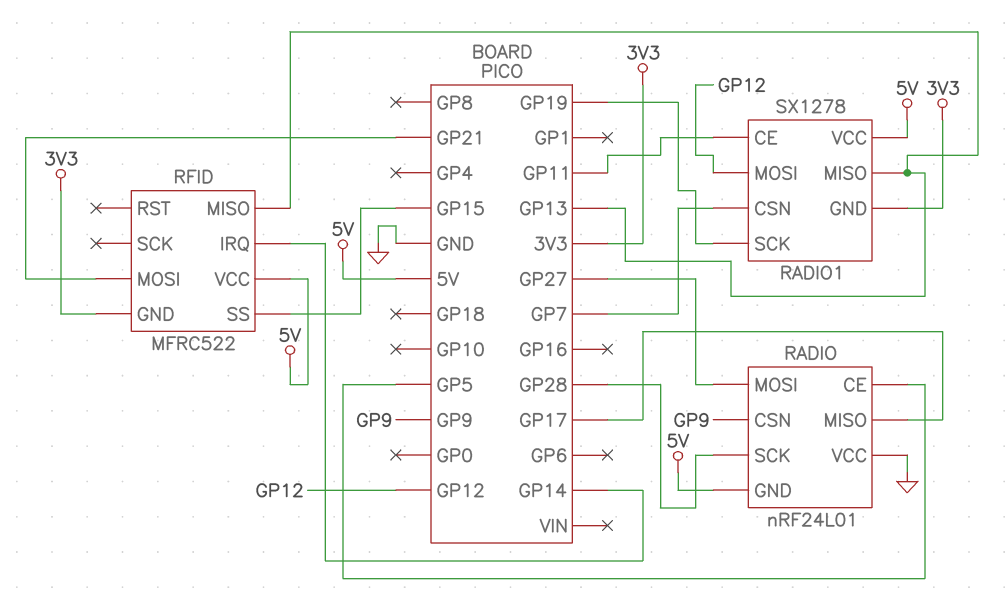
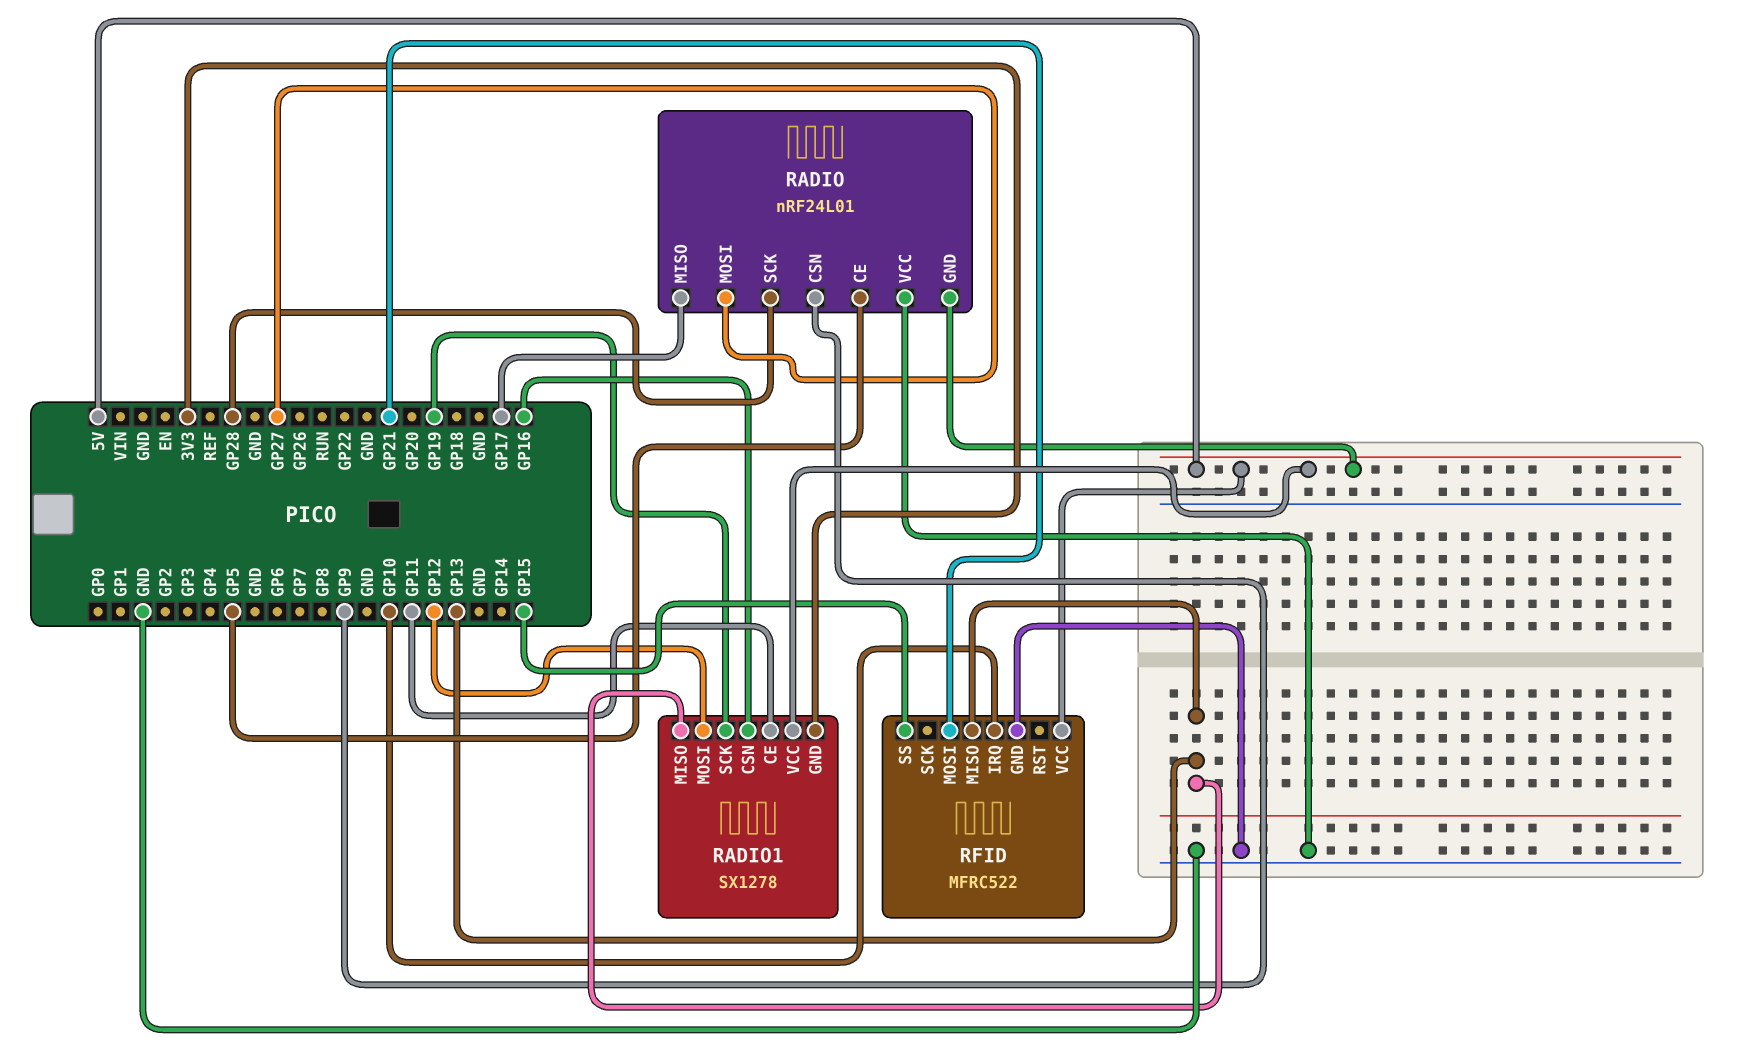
RADIO1 pin CSN: GP7 -> GP16
RFID pin GND: 3V3 -> GND
RFID pin IRQ: GP14 -> GP10

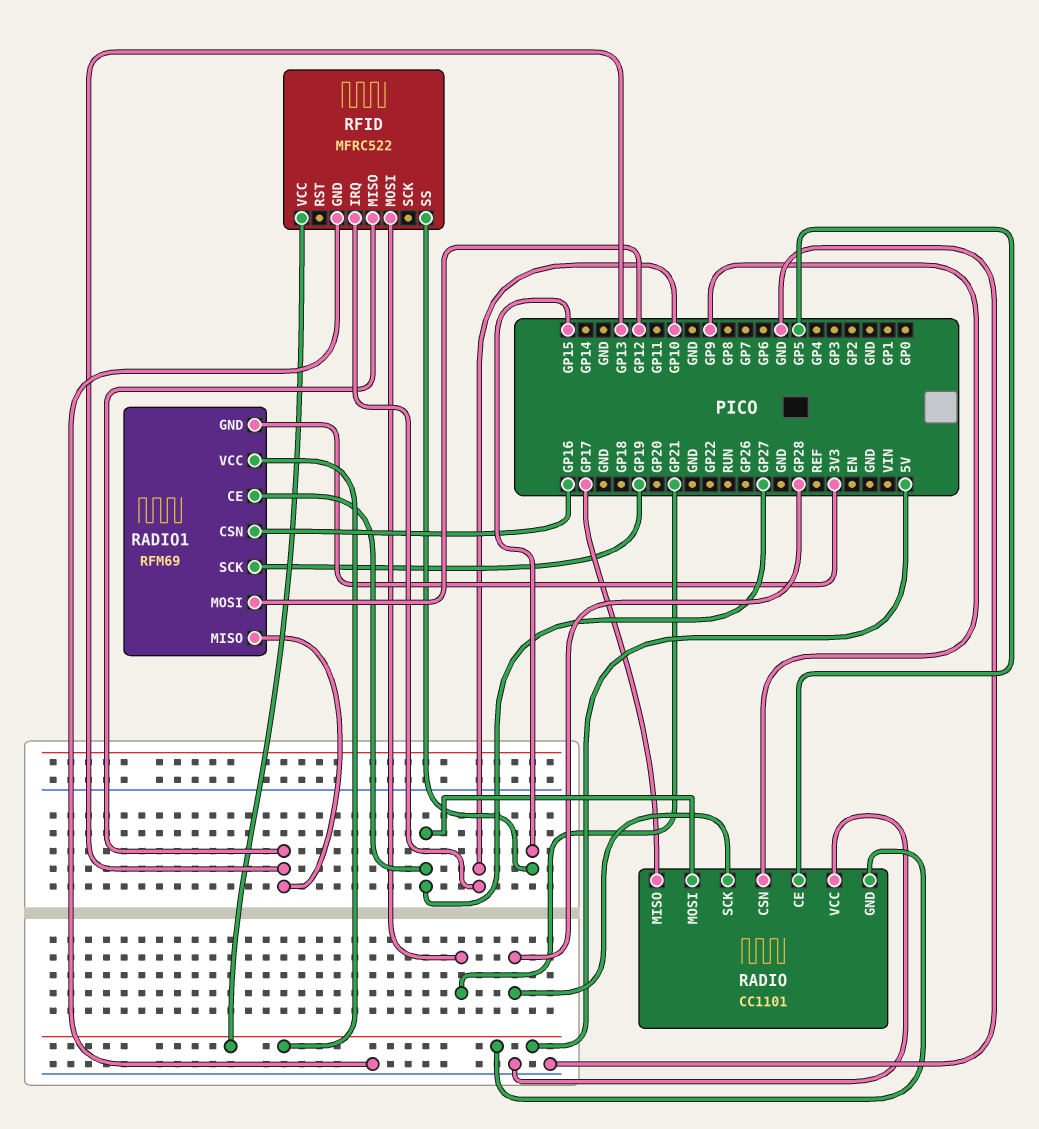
RADIO: nRF24L01 -> CC1101
RADIO1: SX1278 -> RFM69
RADIO1 pin CE: GP11 -> GP27

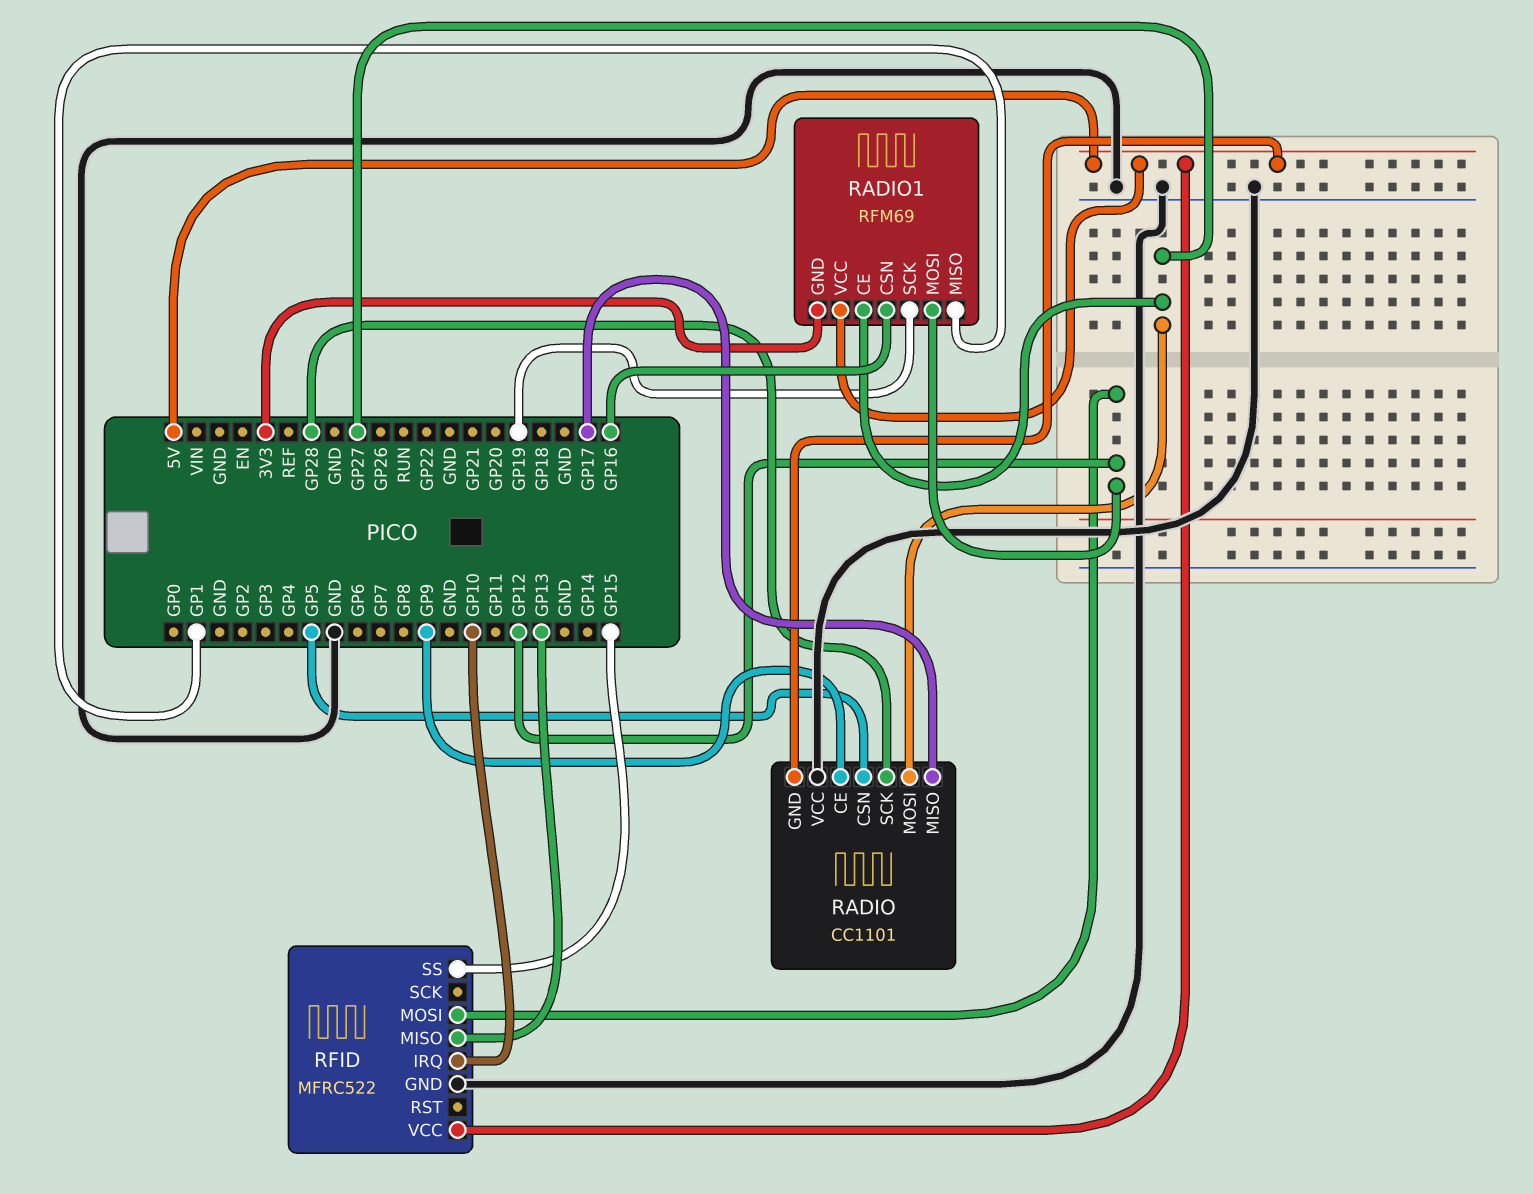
RADIO pin CE: GP5 -> GP9
RADIO pin CSN: GP9 -> GP5
RADIO1 pin MISO: GP13 -> GP1
RFID pin MOSI: GP21 -> GP12

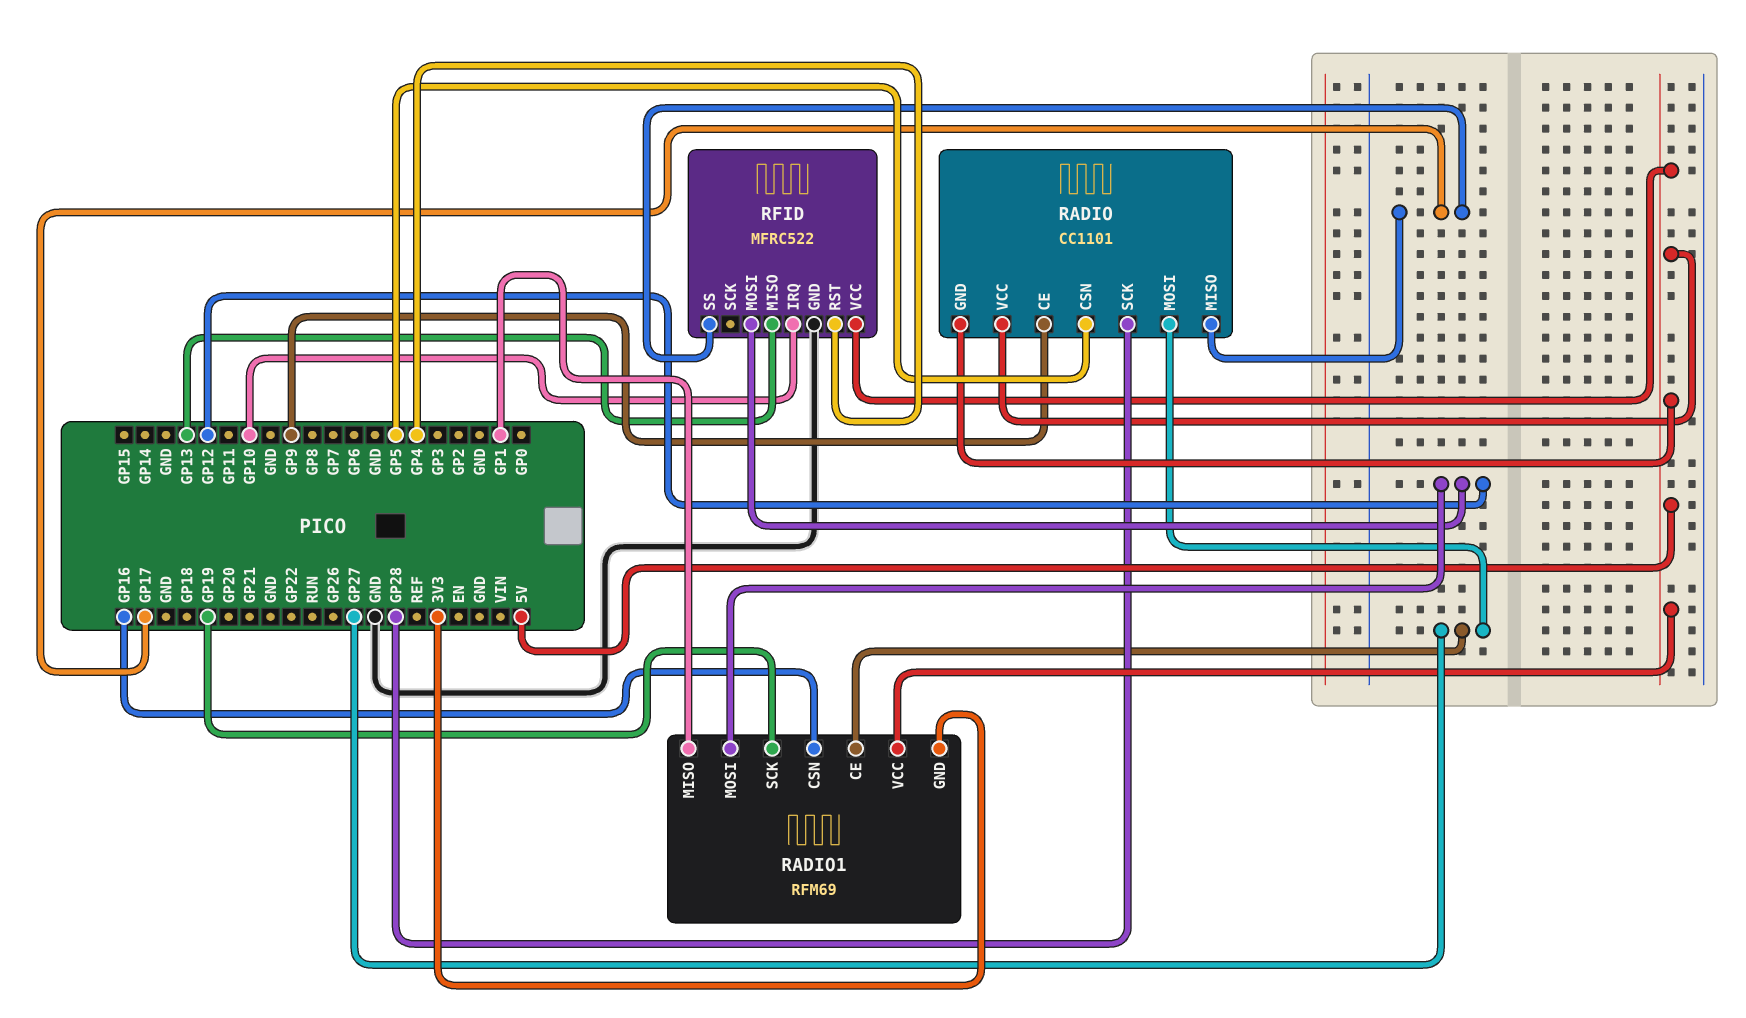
RADIO pin VCC: GND -> 5V
RFID pin RST: none -> GP4
RFID pin SS: GP15 -> GP17

